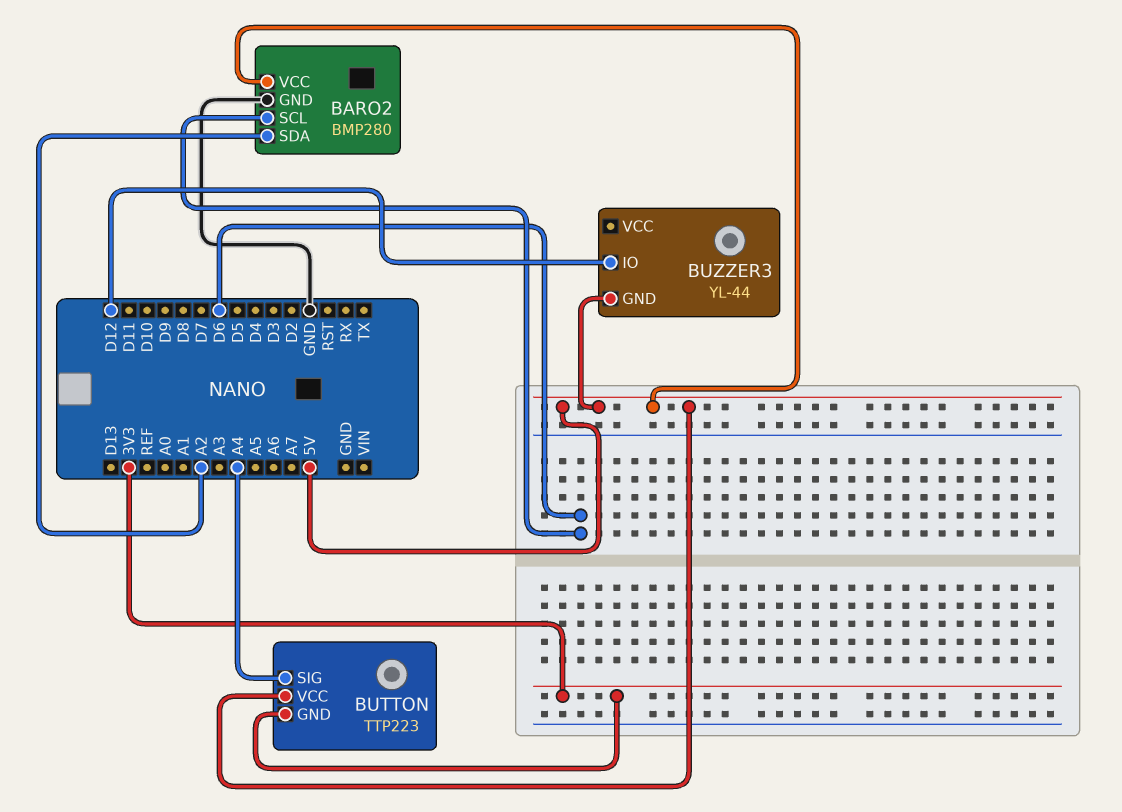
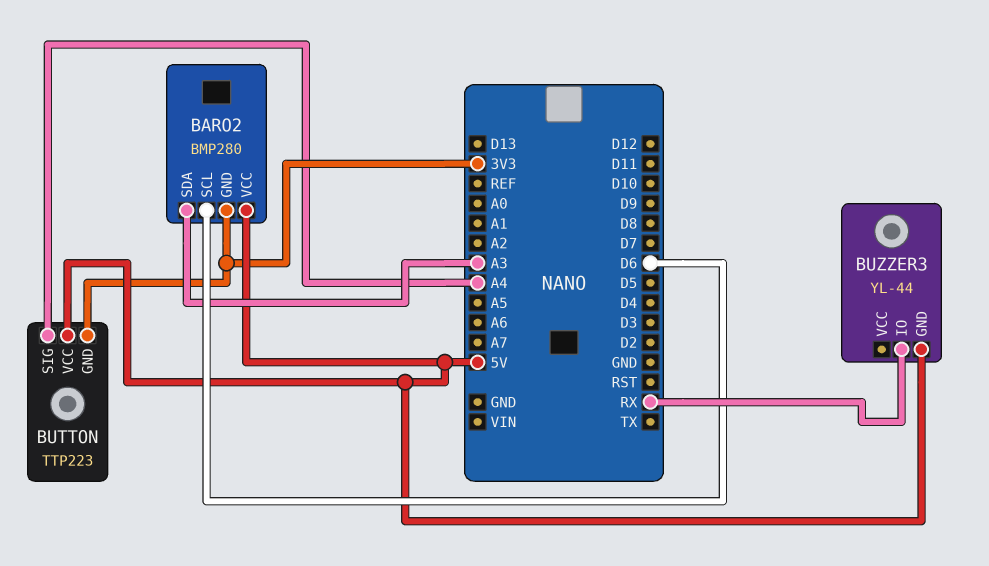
BARO2 pin GND: GND -> 3V3
BARO2 pin SDA: A2 -> A3
BUZZER3 pin IO: D12 -> RX

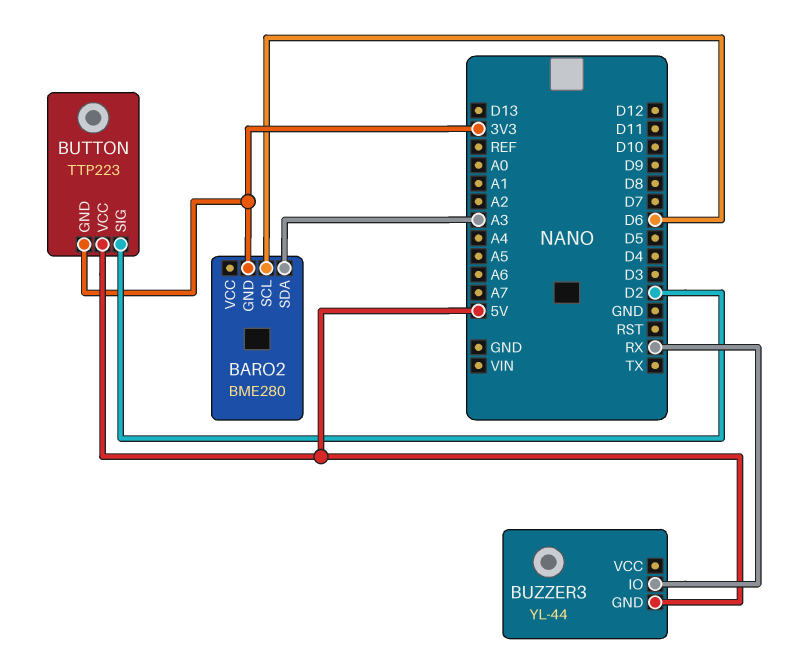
BARO2: BMP280 -> BME280
BARO2 pin VCC: 5V -> none
BUTTON pin SIG: A4 -> D2

